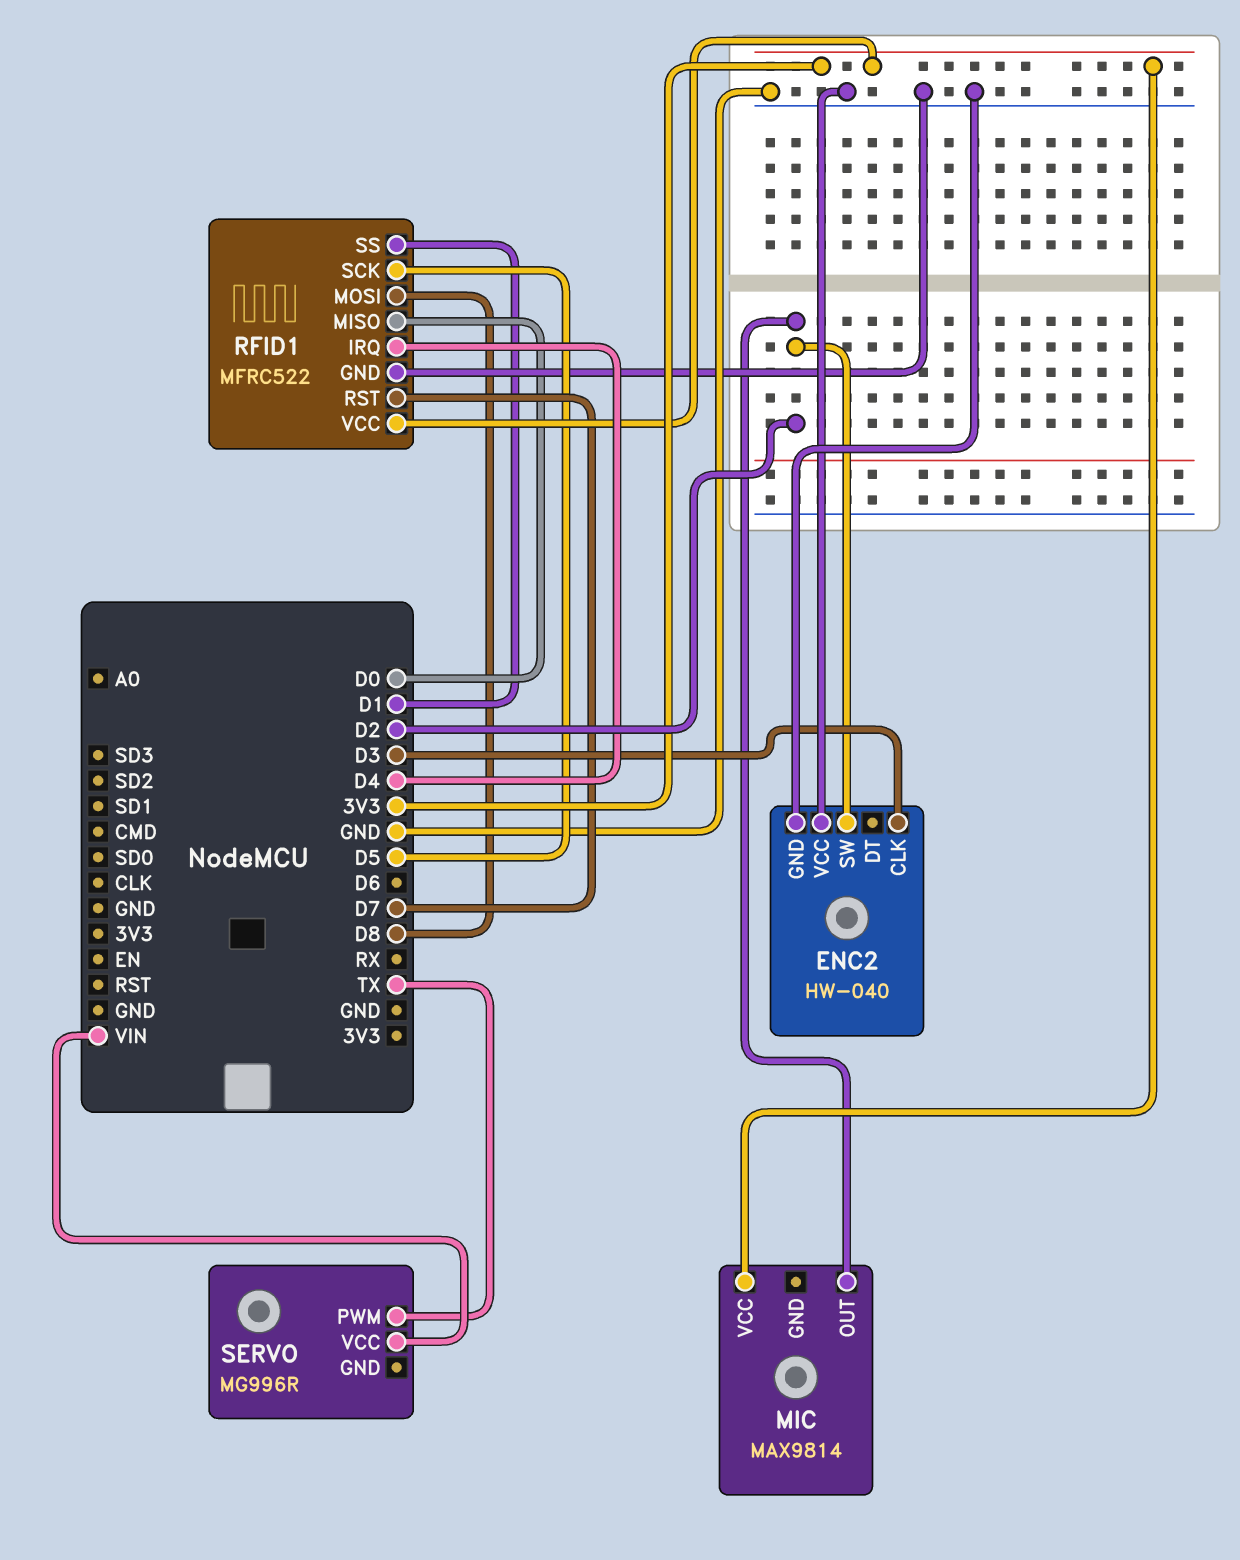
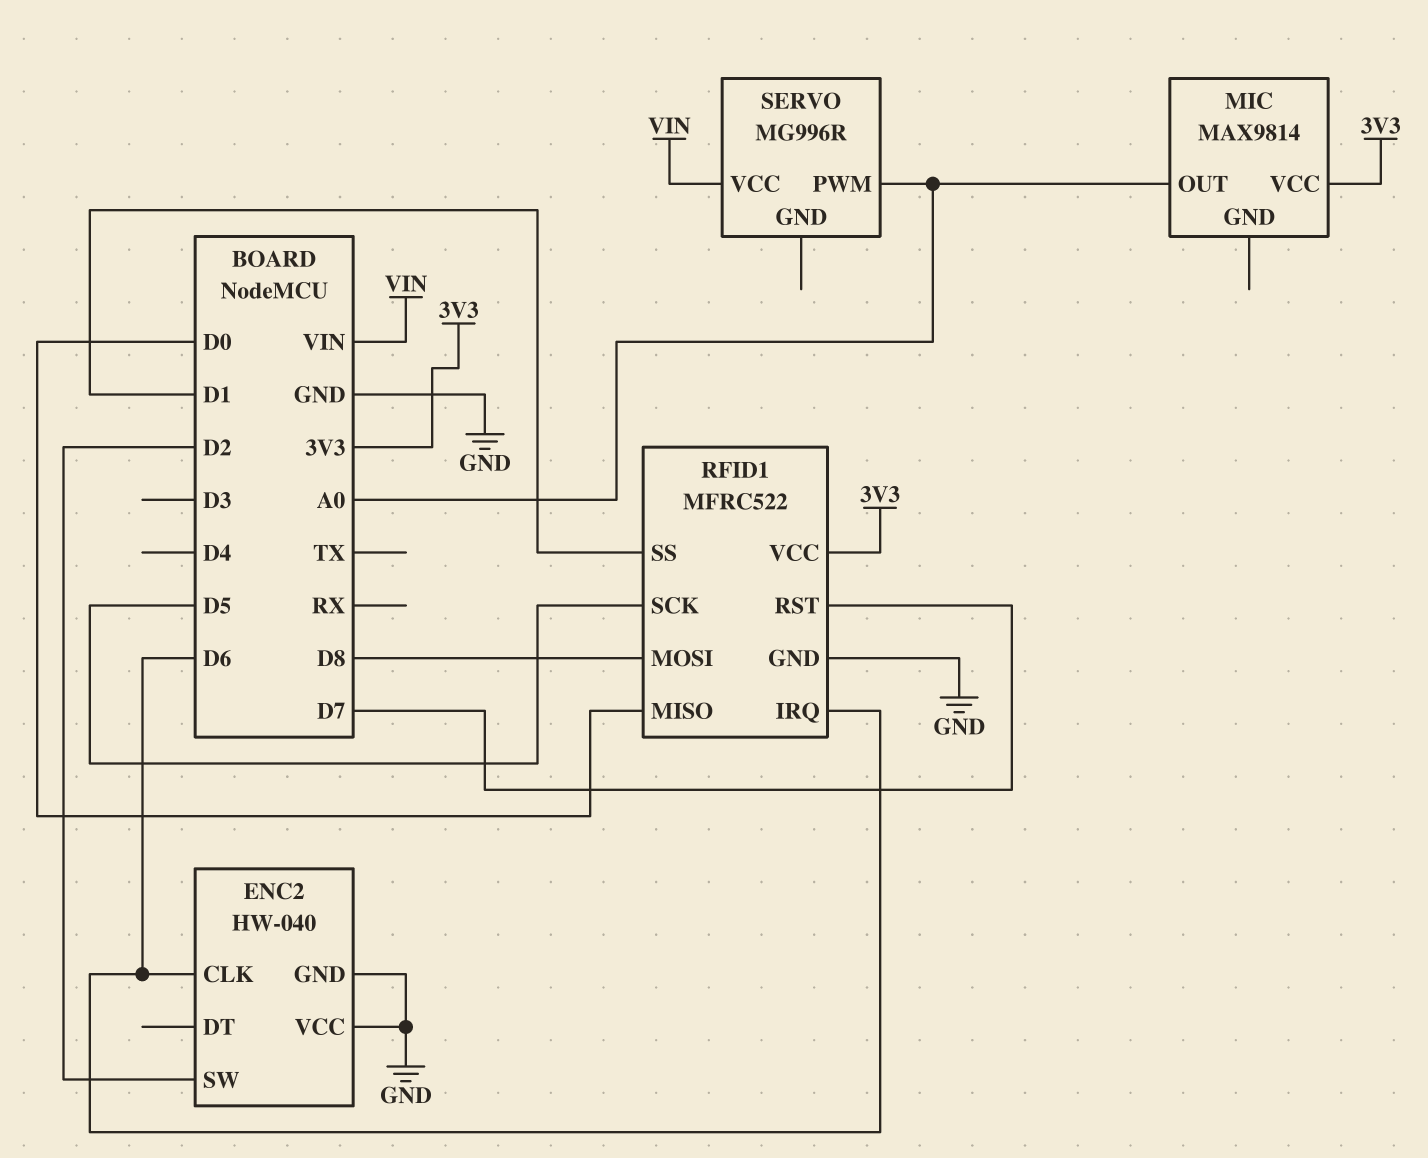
ENC2 pin CLK: D3 -> D6
MIC pin OUT: D2 -> A0
RFID1 pin IRQ: D4 -> D6
SERVO pin PWM: TX -> A0

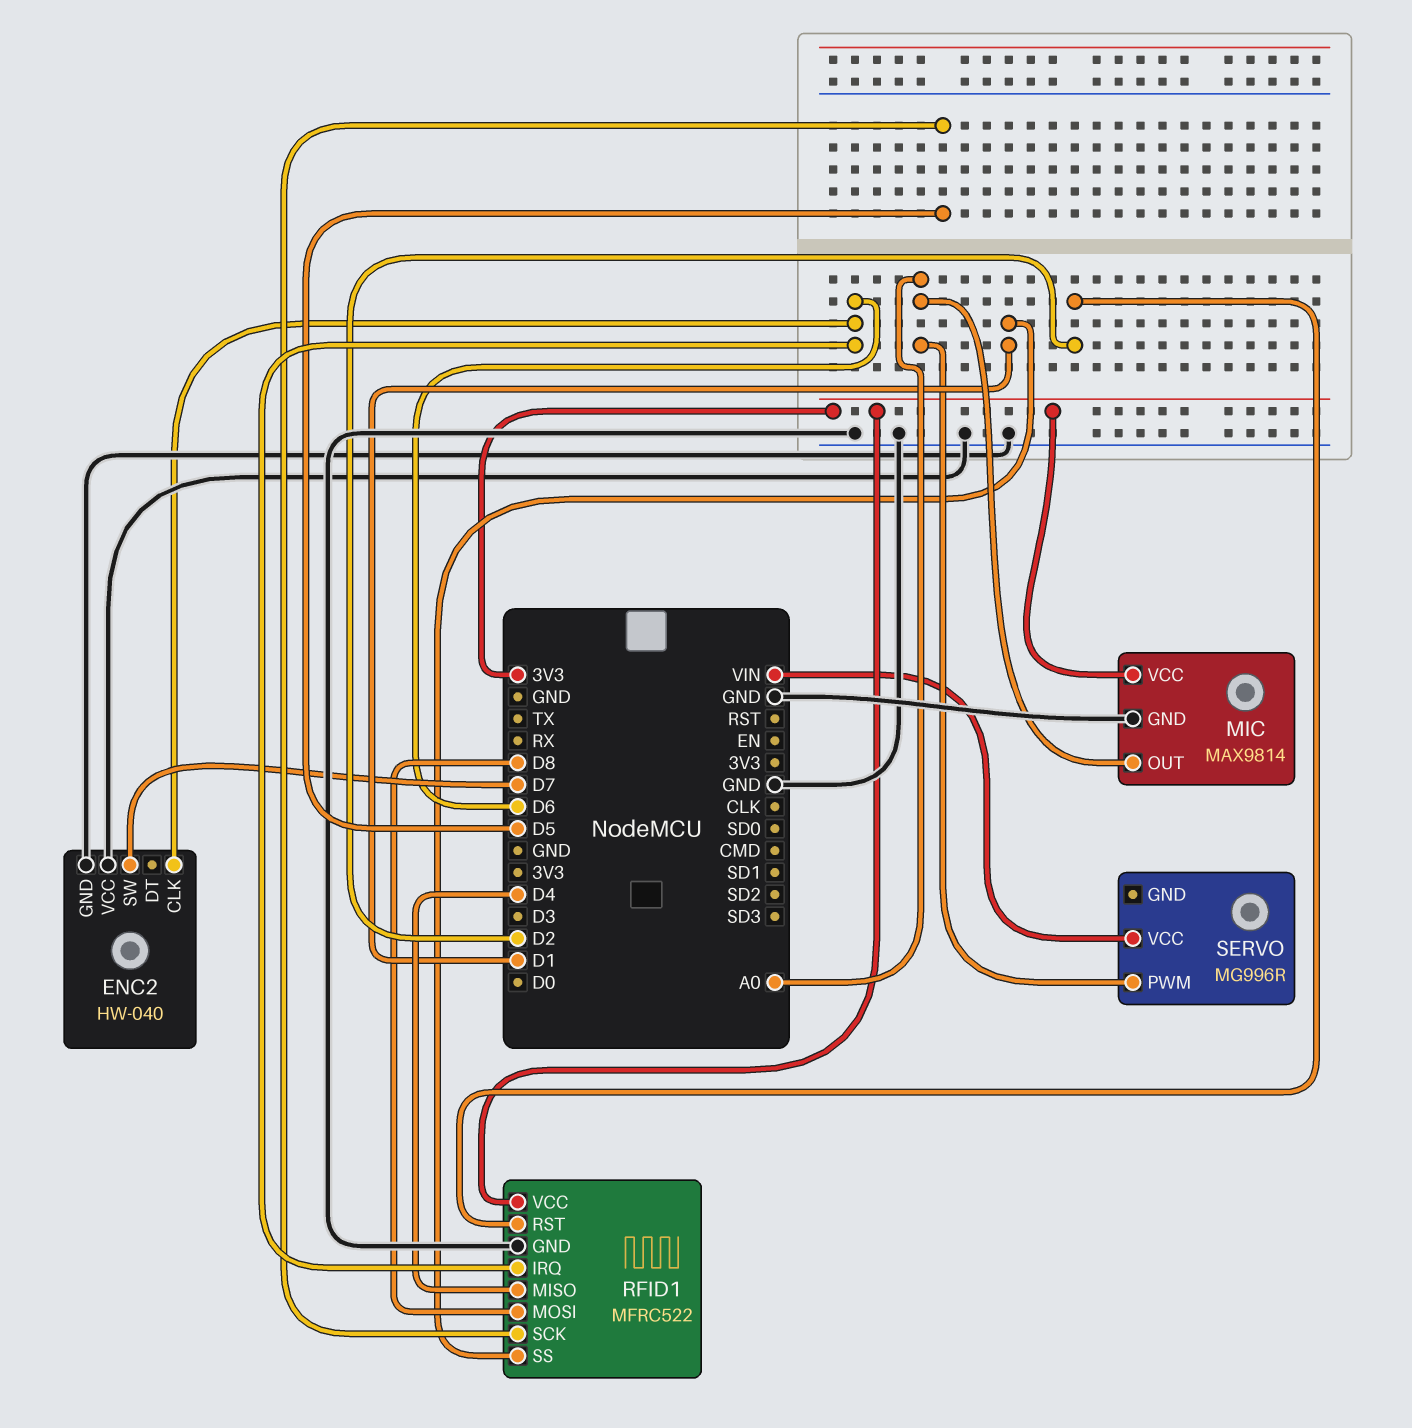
ENC2 pin SW: D2 -> D7
MIC pin GND: none -> GND
RFID1 pin MISO: D0 -> D4
RFID1 pin RST: D7 -> D2

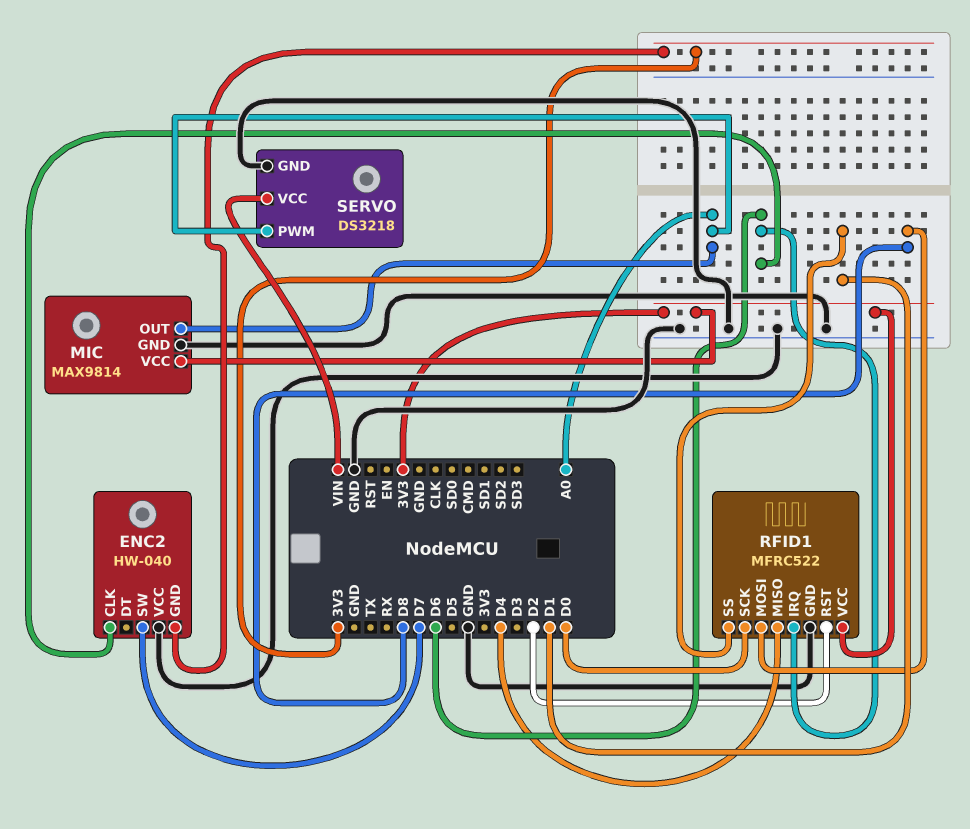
ENC2 pin GND: GND -> 3V3
RFID1 pin SCK: D5 -> D0
SERVO: MG996R -> DS3218
SERVO pin GND: none -> GND

